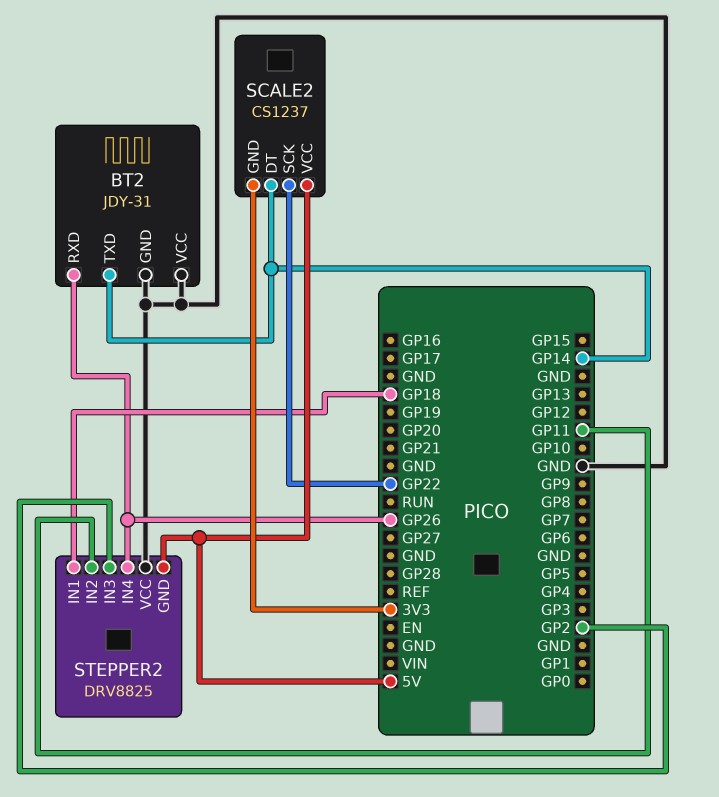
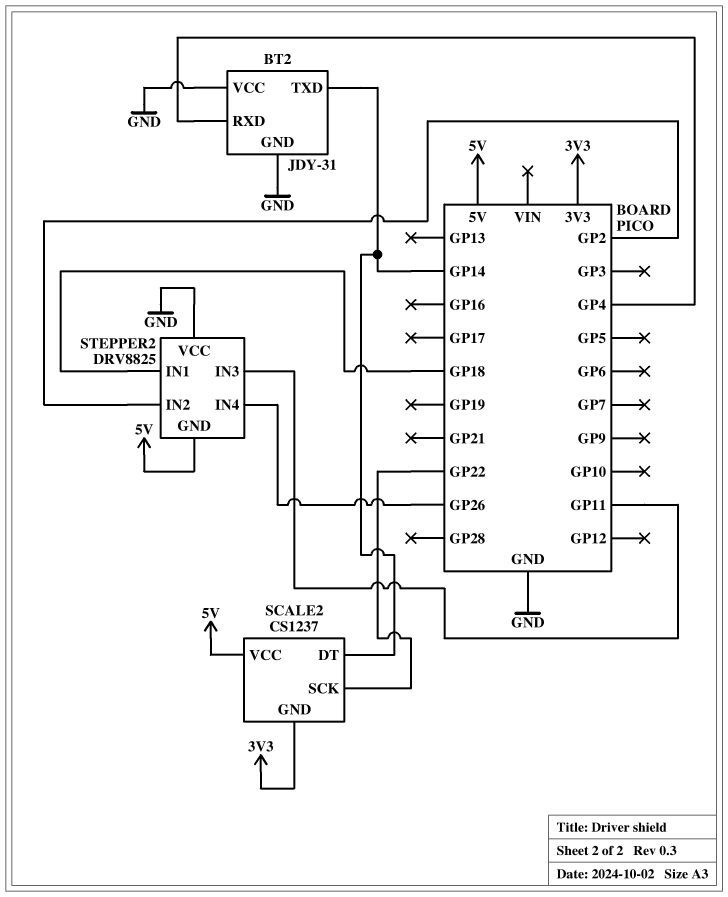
BT2 pin RXD: GP26 -> GP4
STEPPER2 pin IN2: GP11 -> GP2
STEPPER2 pin IN3: GP2 -> GP11

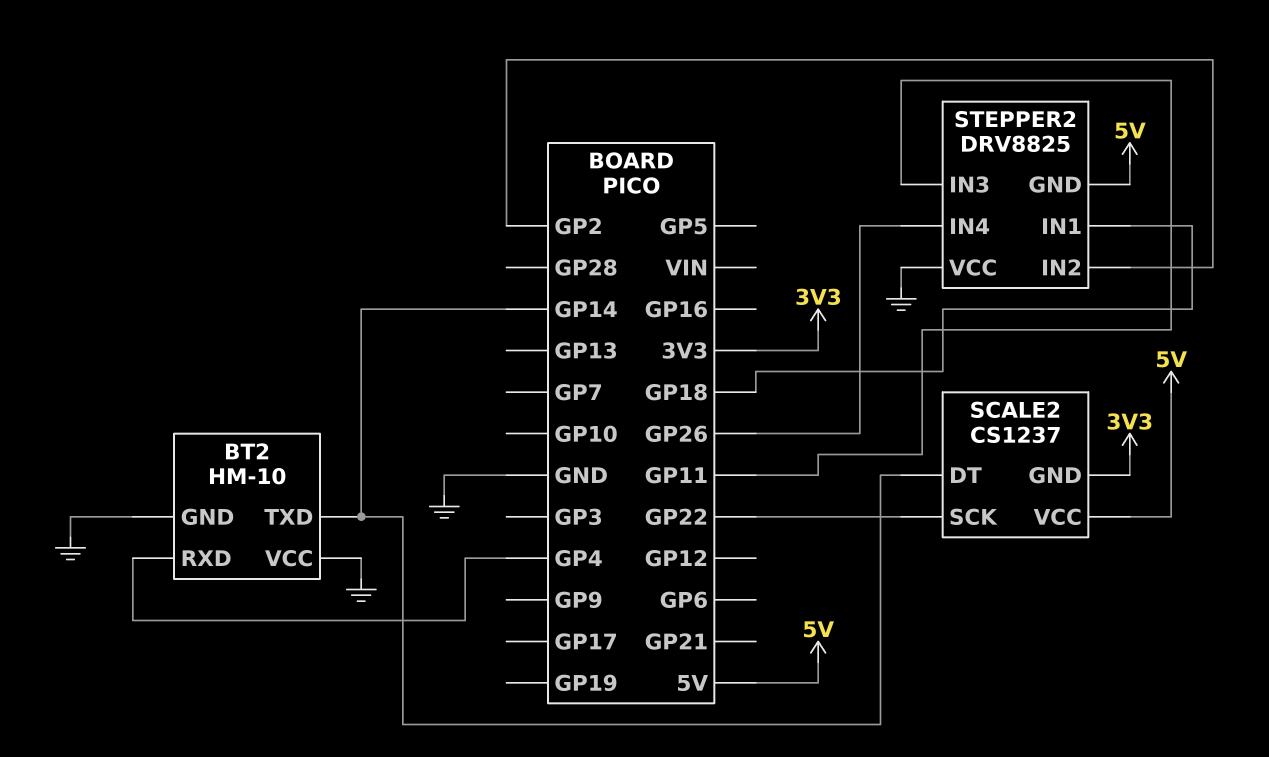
BT2: JDY-31 -> HM-10

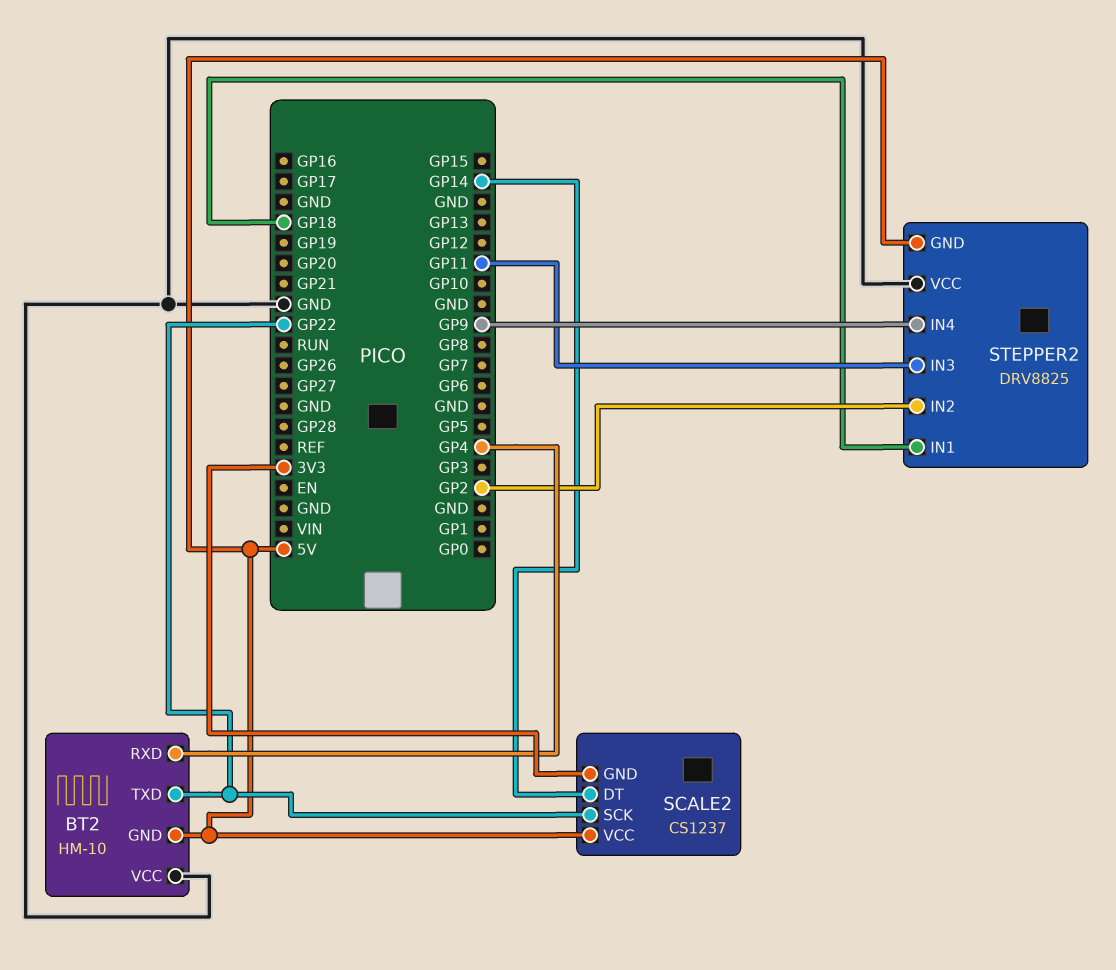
BT2 pin GND: GND -> 5V
BT2 pin TXD: GP14 -> GP22
STEPPER2 pin IN4: GP26 -> GP9

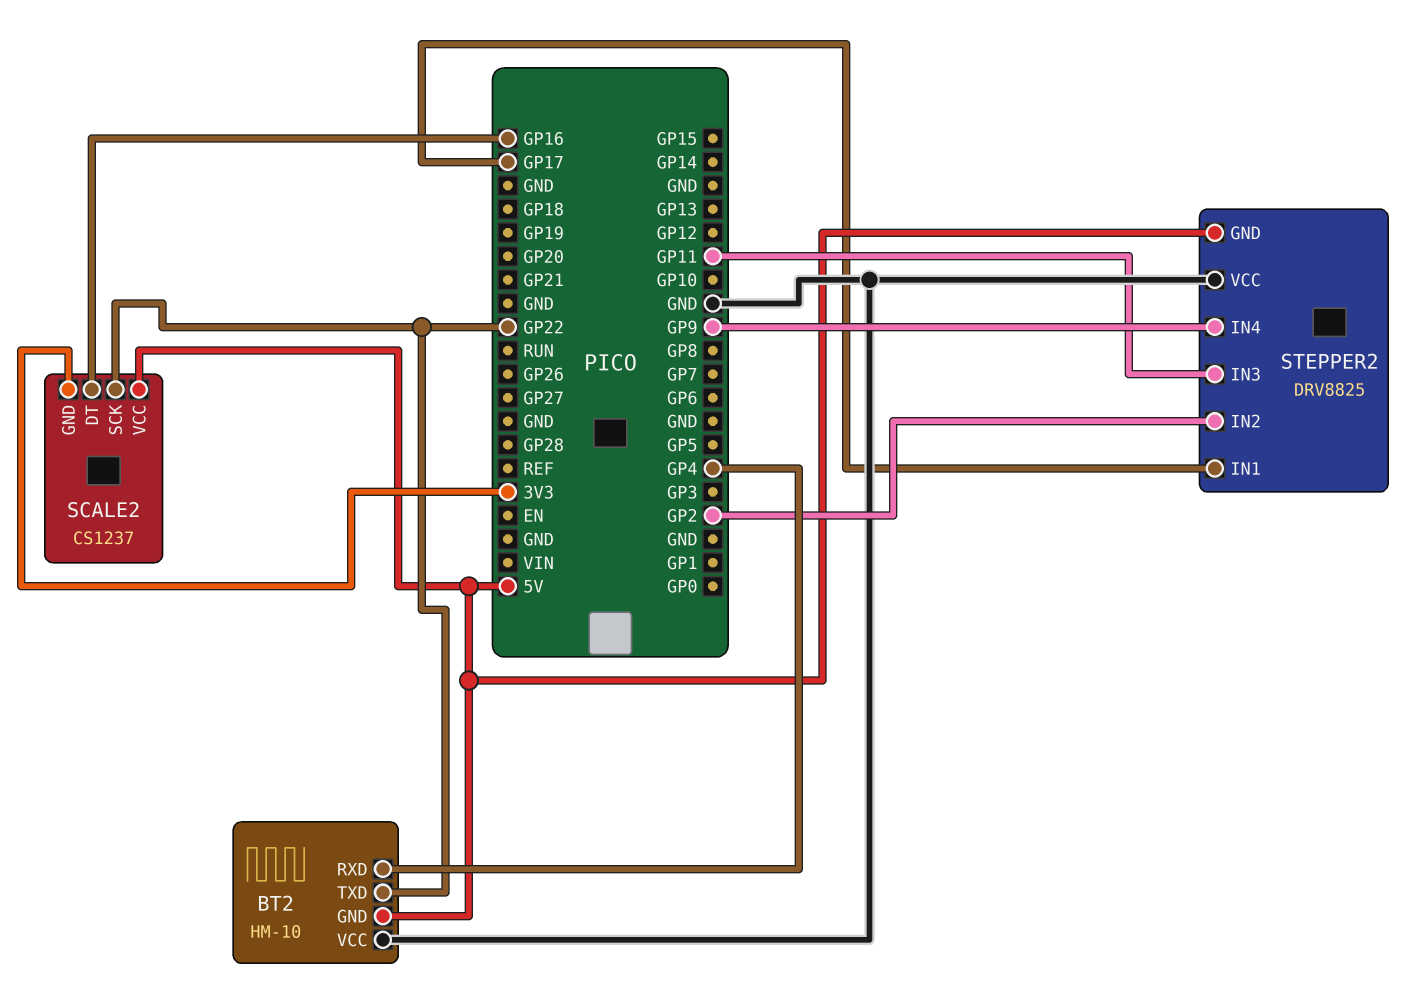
SCALE2 pin DT: GP14 -> GP16
STEPPER2 pin IN1: GP18 -> GP17

